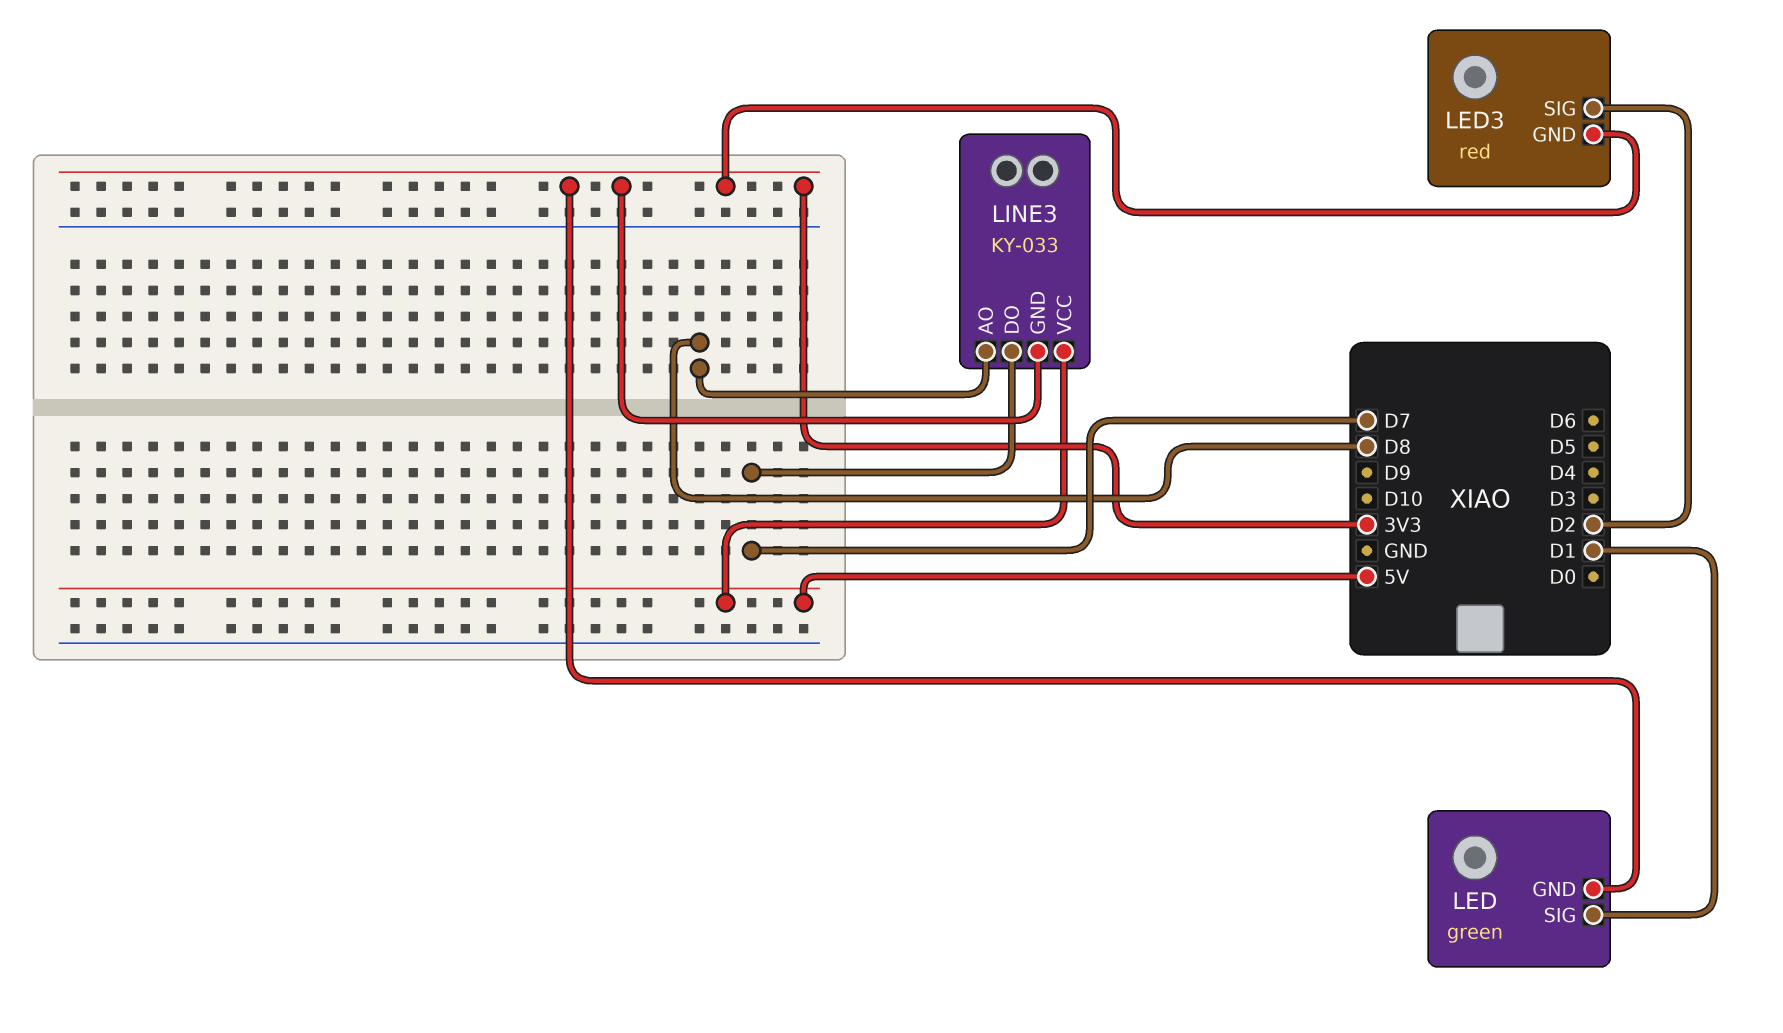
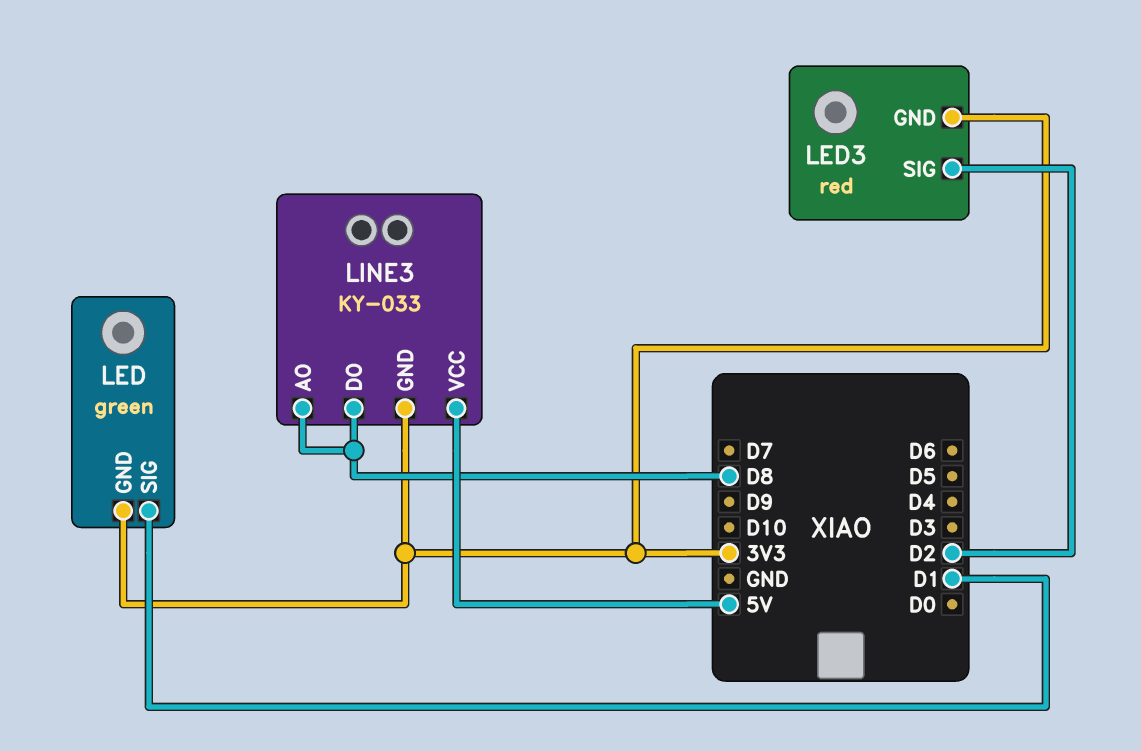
LINE3 pin DO: D7 -> D8

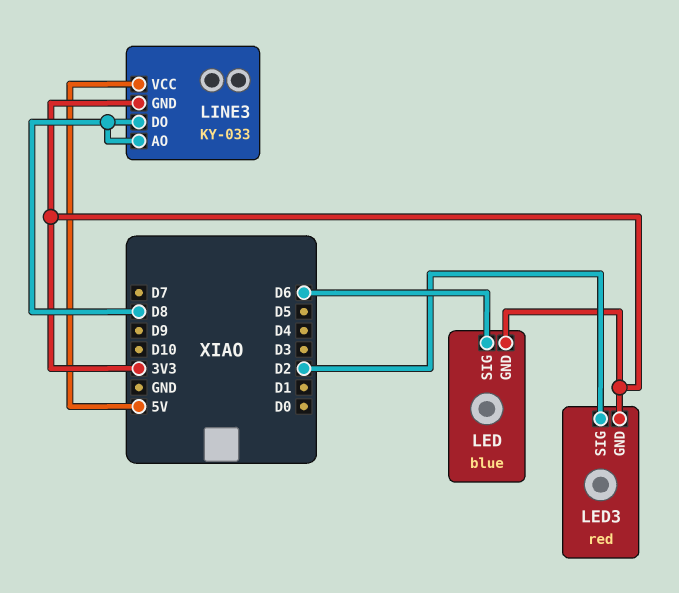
LED: green -> blue
LED pin SIG: D1 -> D6

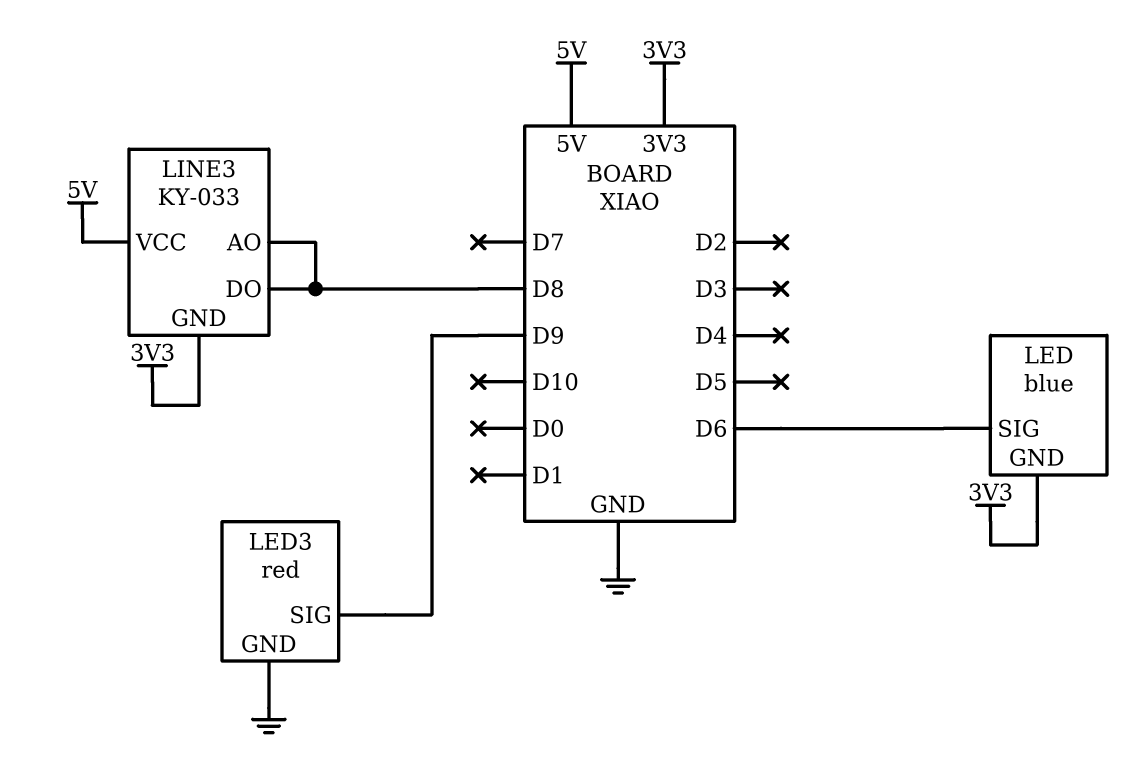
LED3 pin GND: 3V3 -> GND
LED3 pin SIG: D2 -> D9

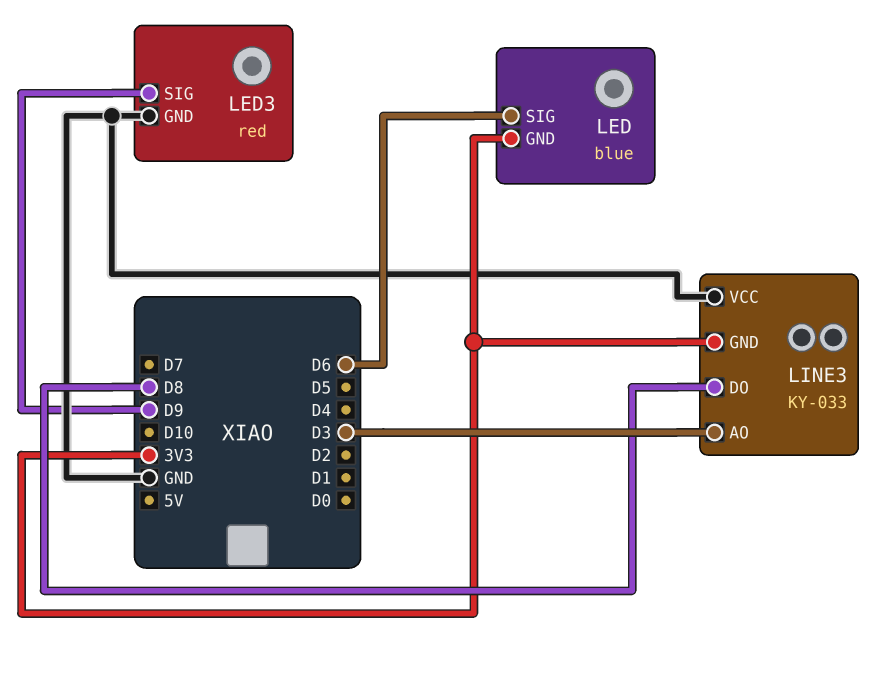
LINE3 pin AO: D8 -> D3
LINE3 pin VCC: 5V -> GND

